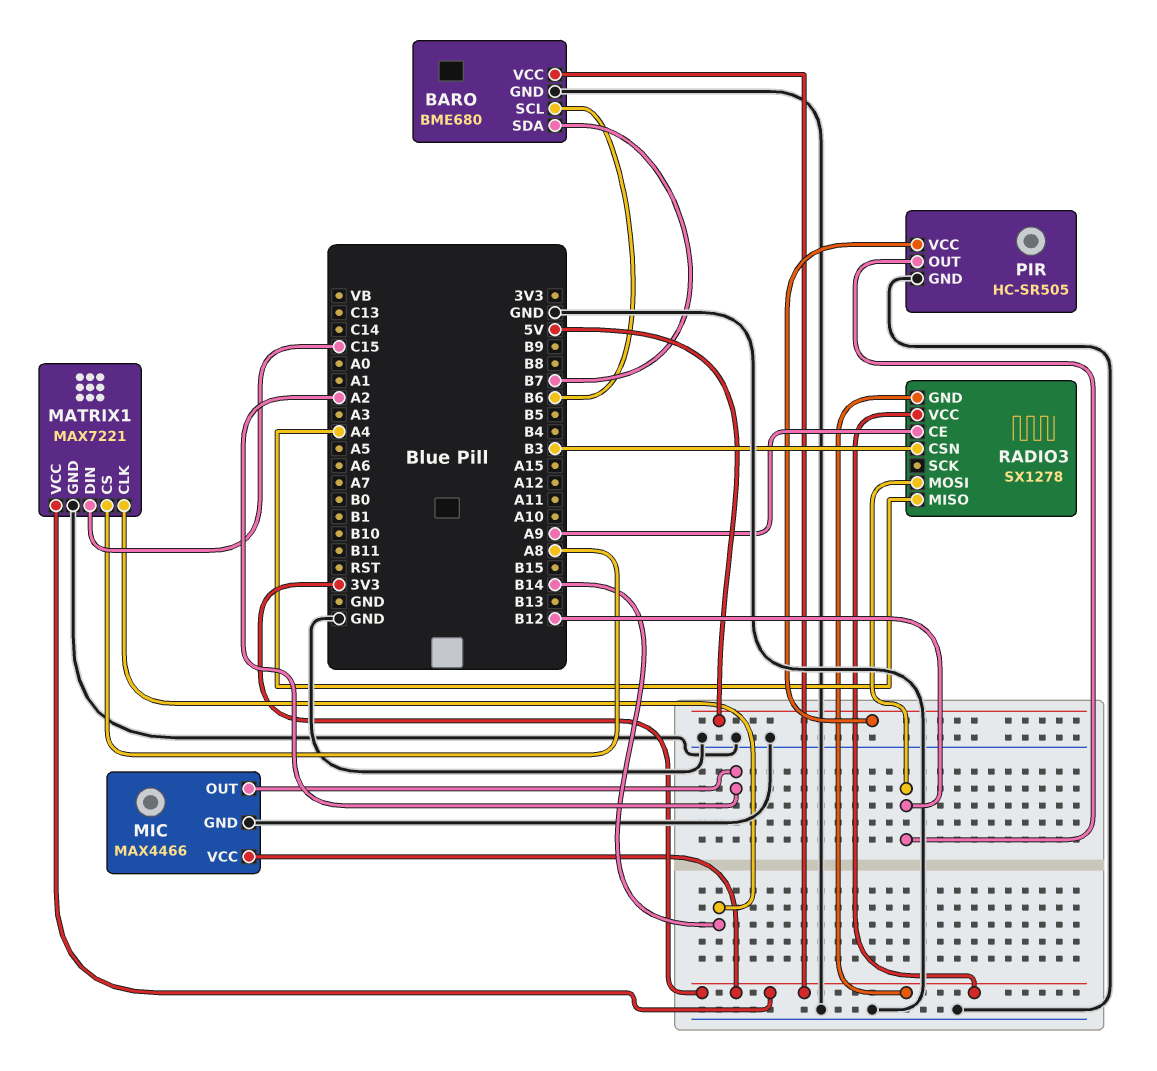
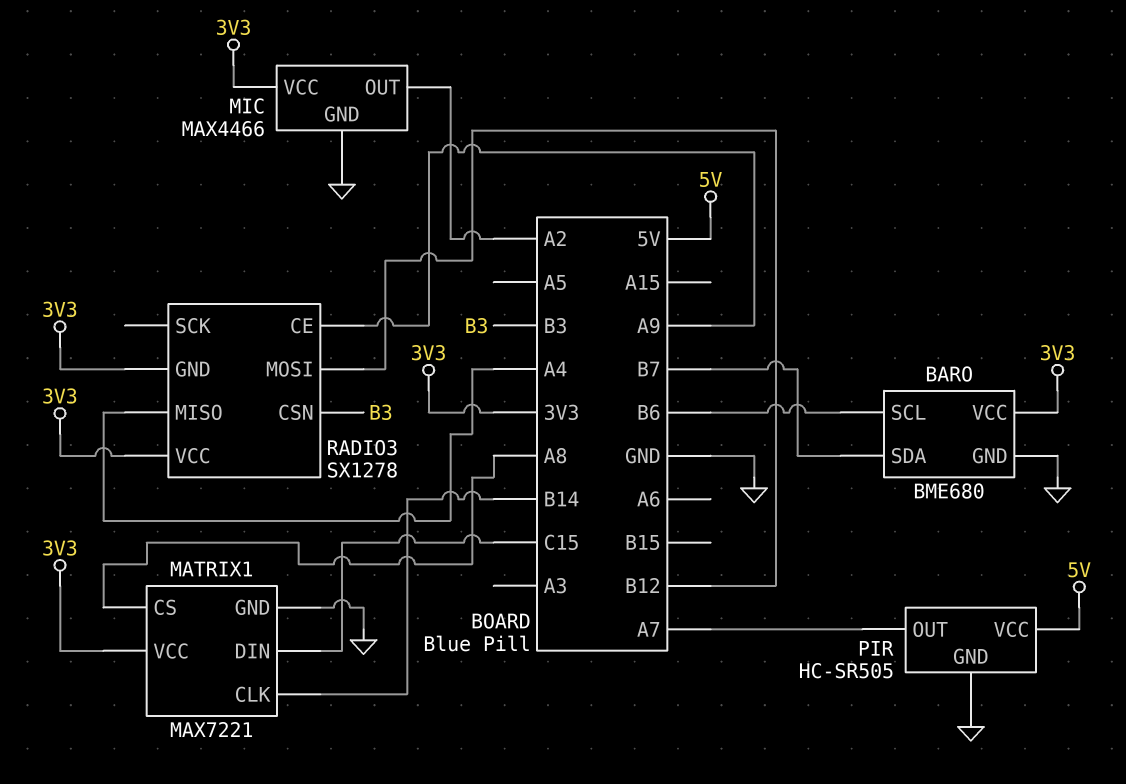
PIR pin OUT: B12 -> A7

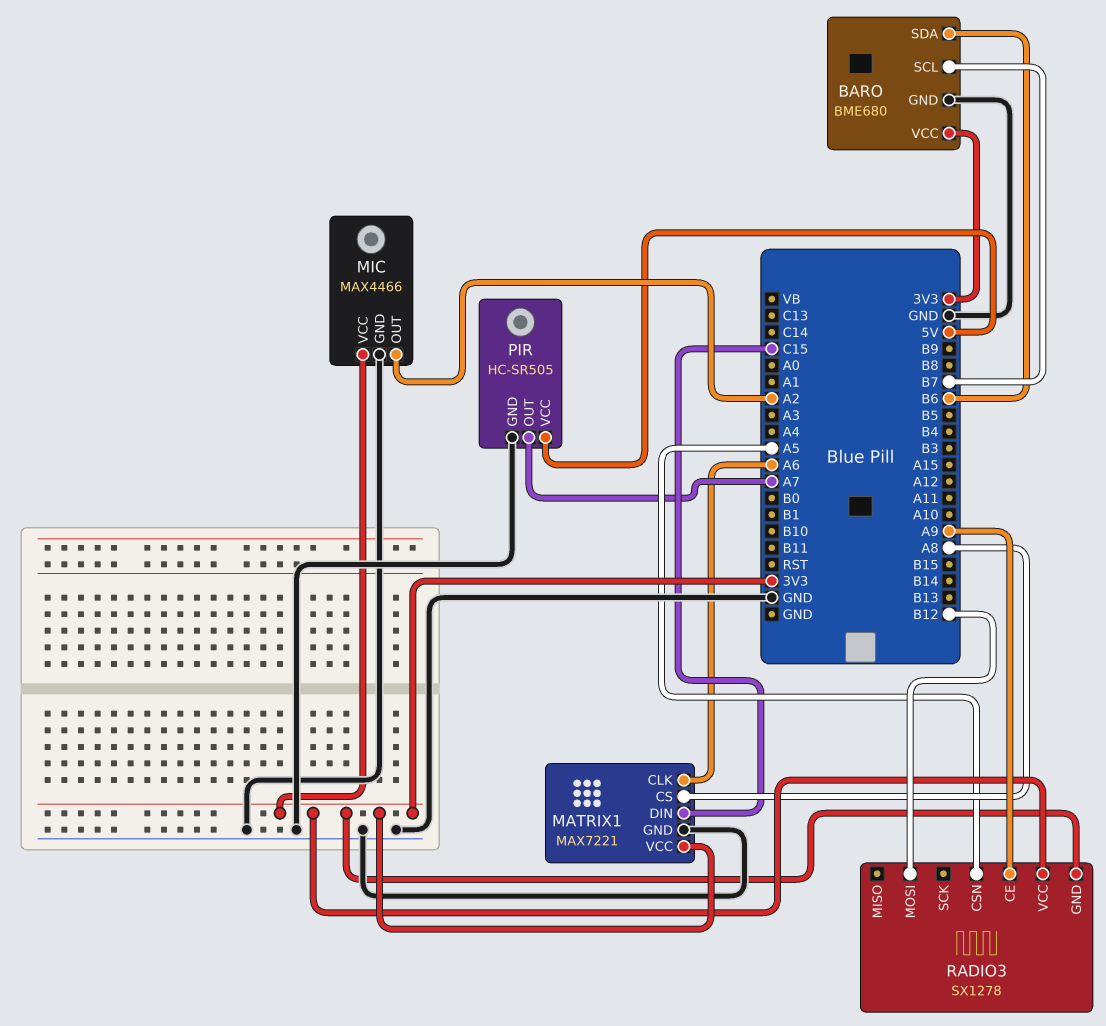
BARO pin SCL: B6 -> B7
BARO pin SDA: B7 -> B6
MATRIX1 pin CLK: B14 -> A6
RADIO3 pin CSN: B3 -> A5
RADIO3 pin MISO: A4 -> none

